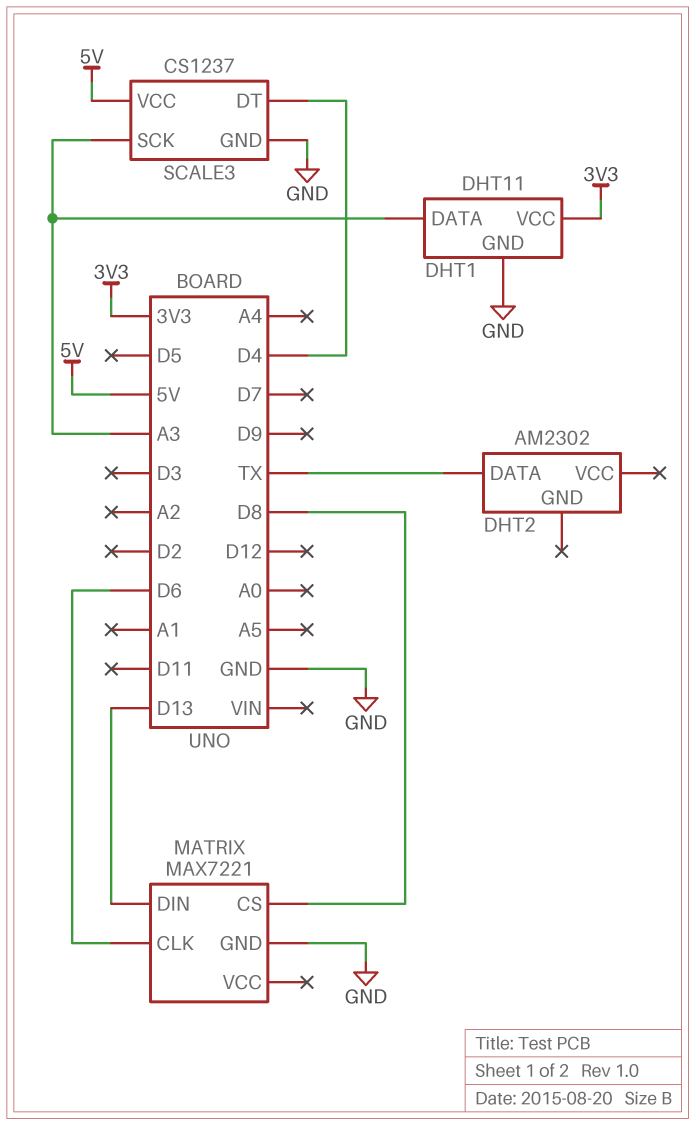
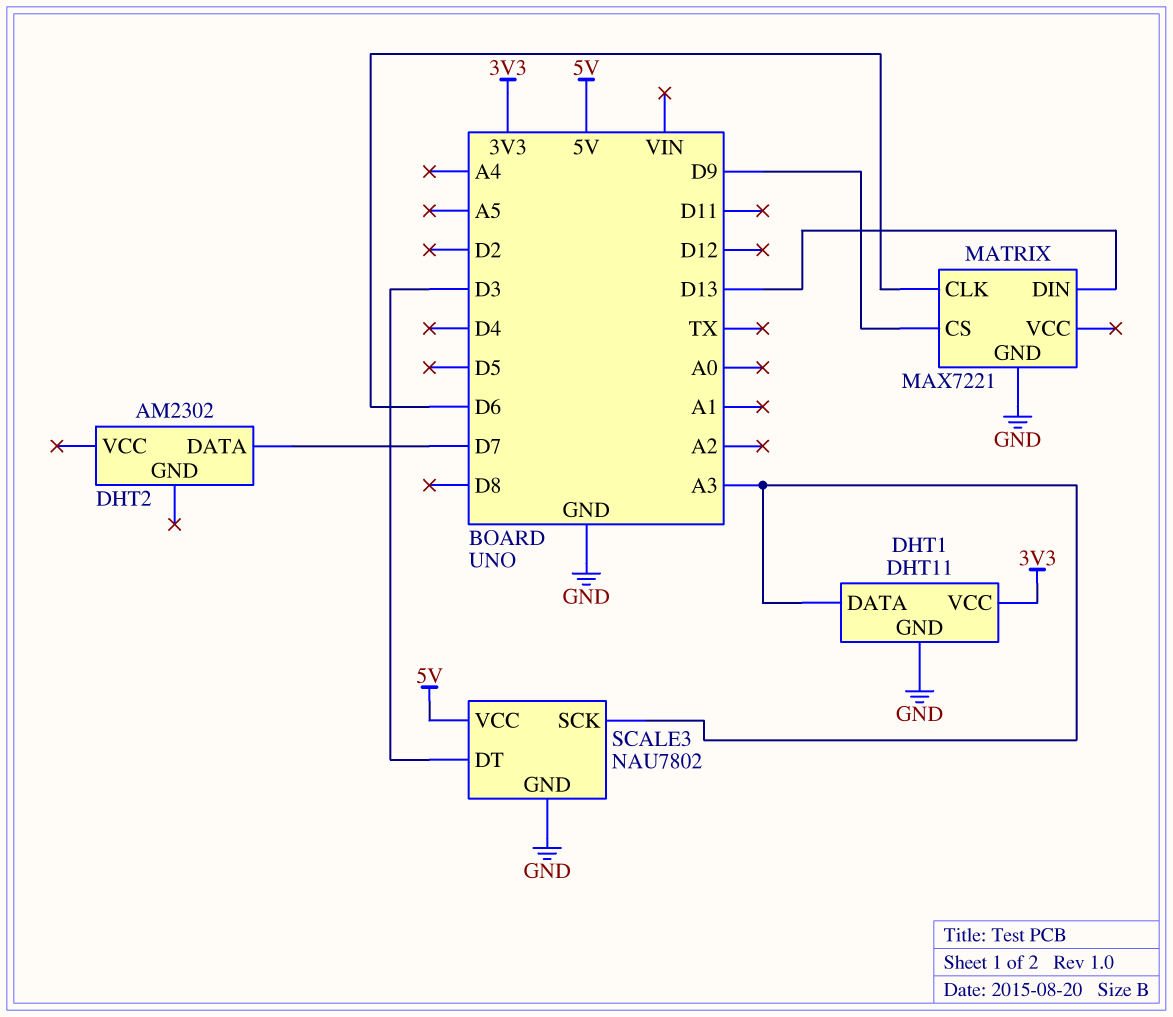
DHT2 pin DATA: TX -> D7
MATRIX pin CS: D8 -> D9
SCALE3: CS1237 -> NAU7802
SCALE3 pin DT: D4 -> D3

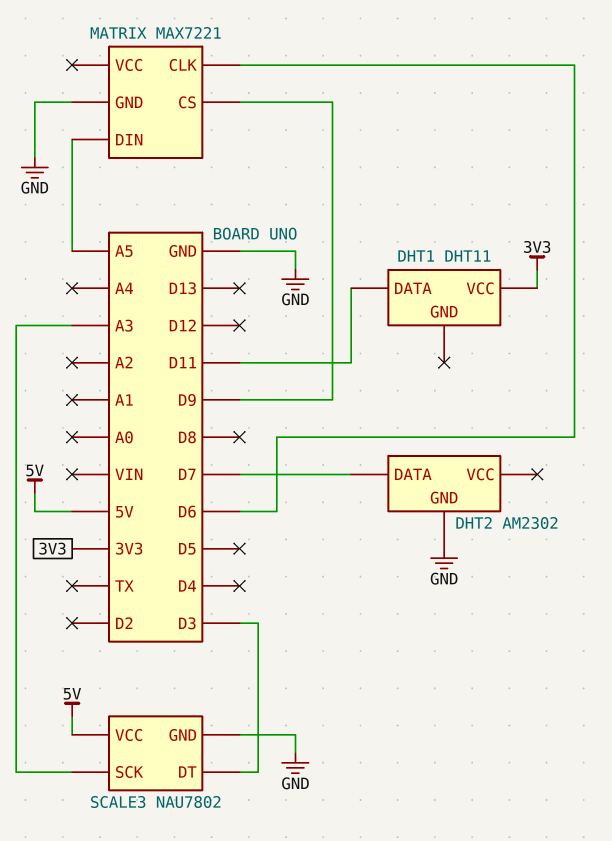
DHT1 pin DATA: A3 -> D11
DHT1 pin GND: GND -> none
DHT2 pin GND: none -> GND
MATRIX pin DIN: D13 -> A5

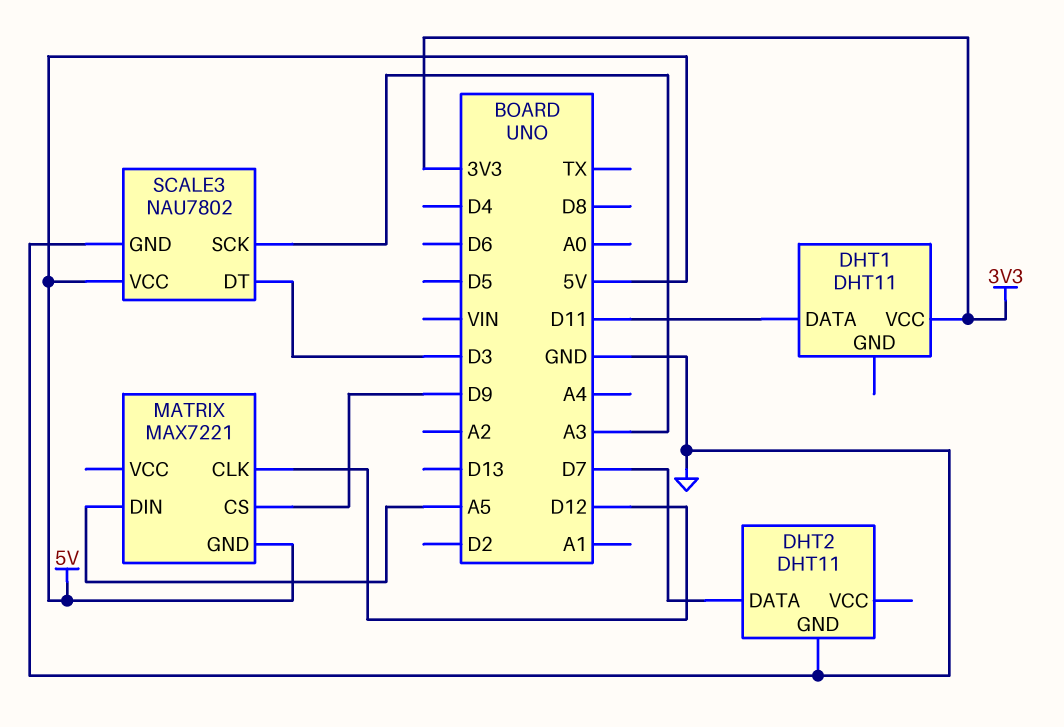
DHT2: AM2302 -> DHT11
MATRIX pin CLK: D6 -> D12
MATRIX pin GND: GND -> 5V

